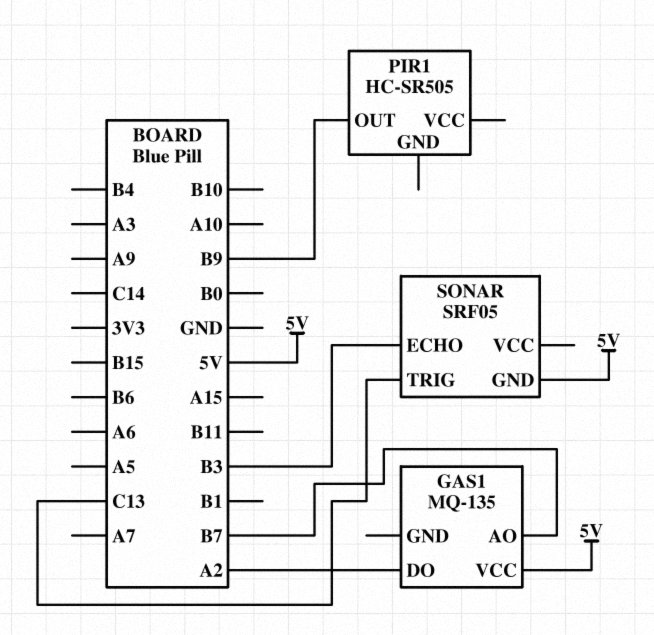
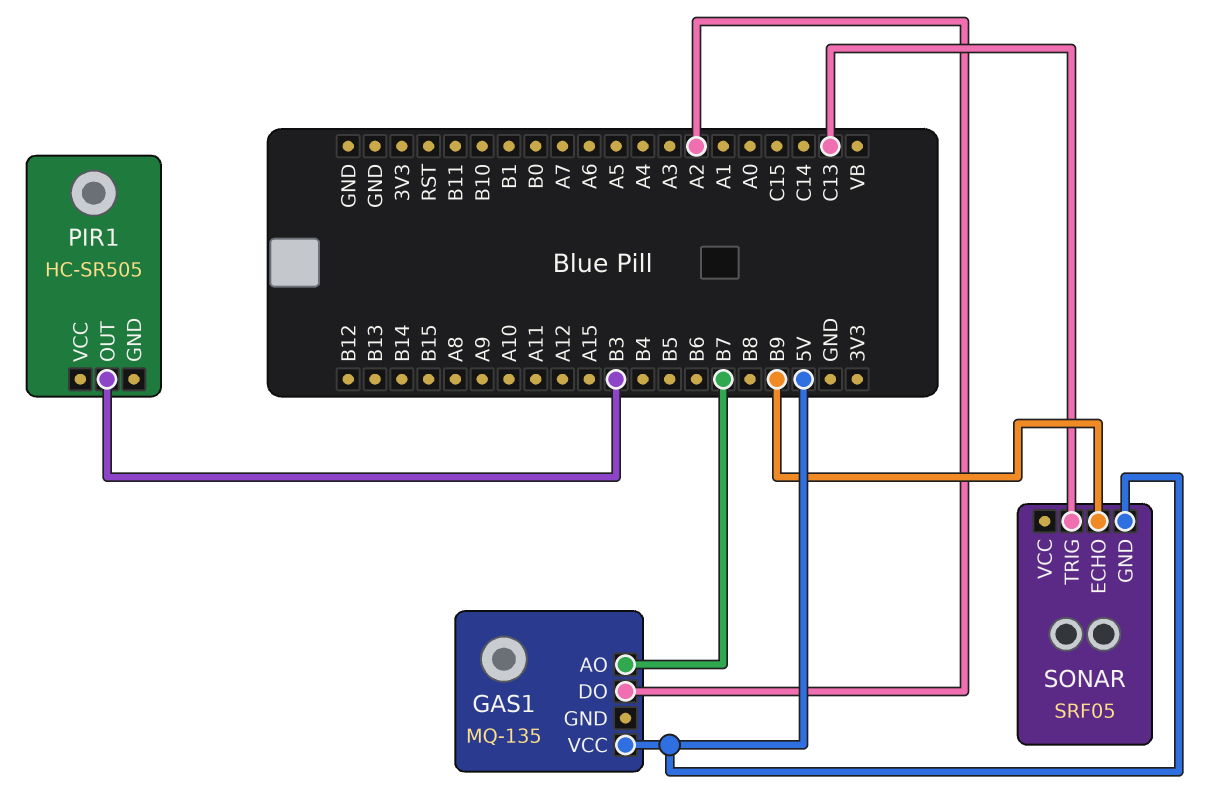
PIR1 pin OUT: B9 -> B3
SONAR pin ECHO: B3 -> B9

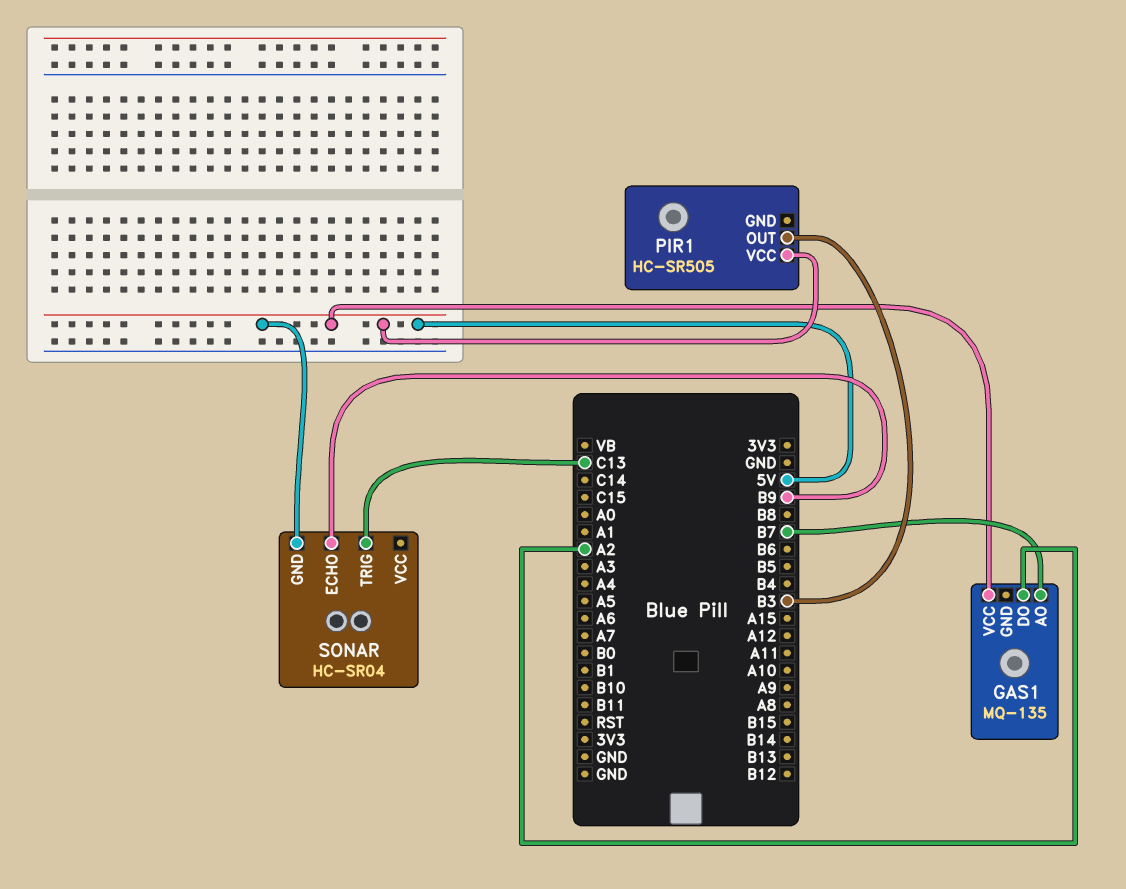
PIR1 pin VCC: none -> 5V
SONAR: SRF05 -> HC-SR04

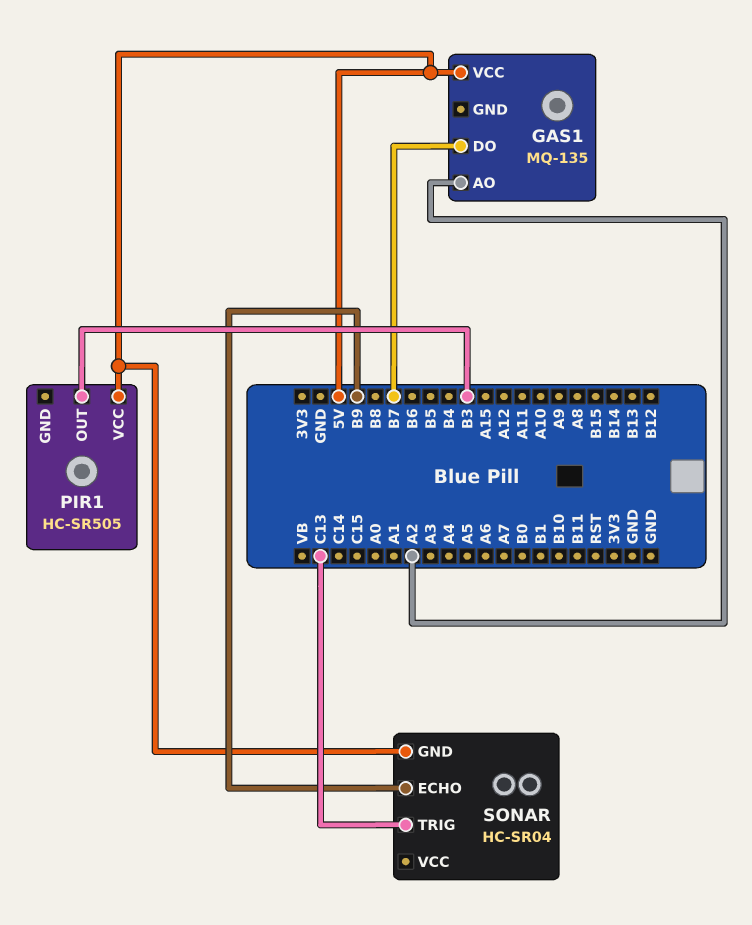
GAS1 pin AO: B7 -> A2
GAS1 pin DO: A2 -> B7

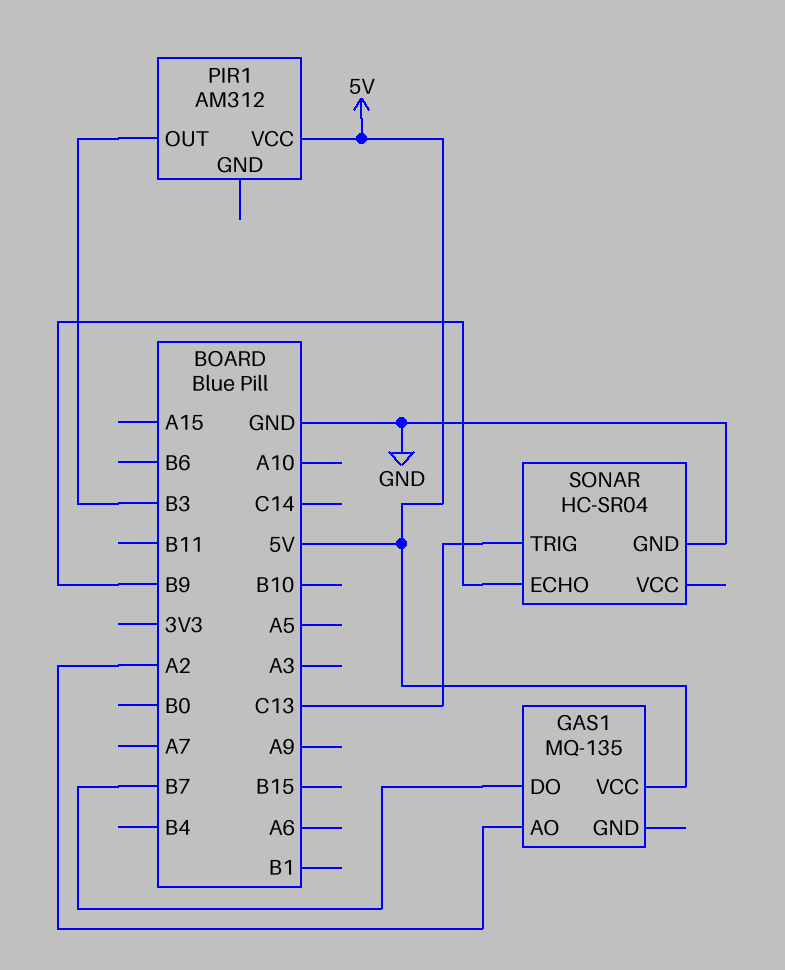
PIR1: HC-SR505 -> AM312
SONAR pin GND: 5V -> GND

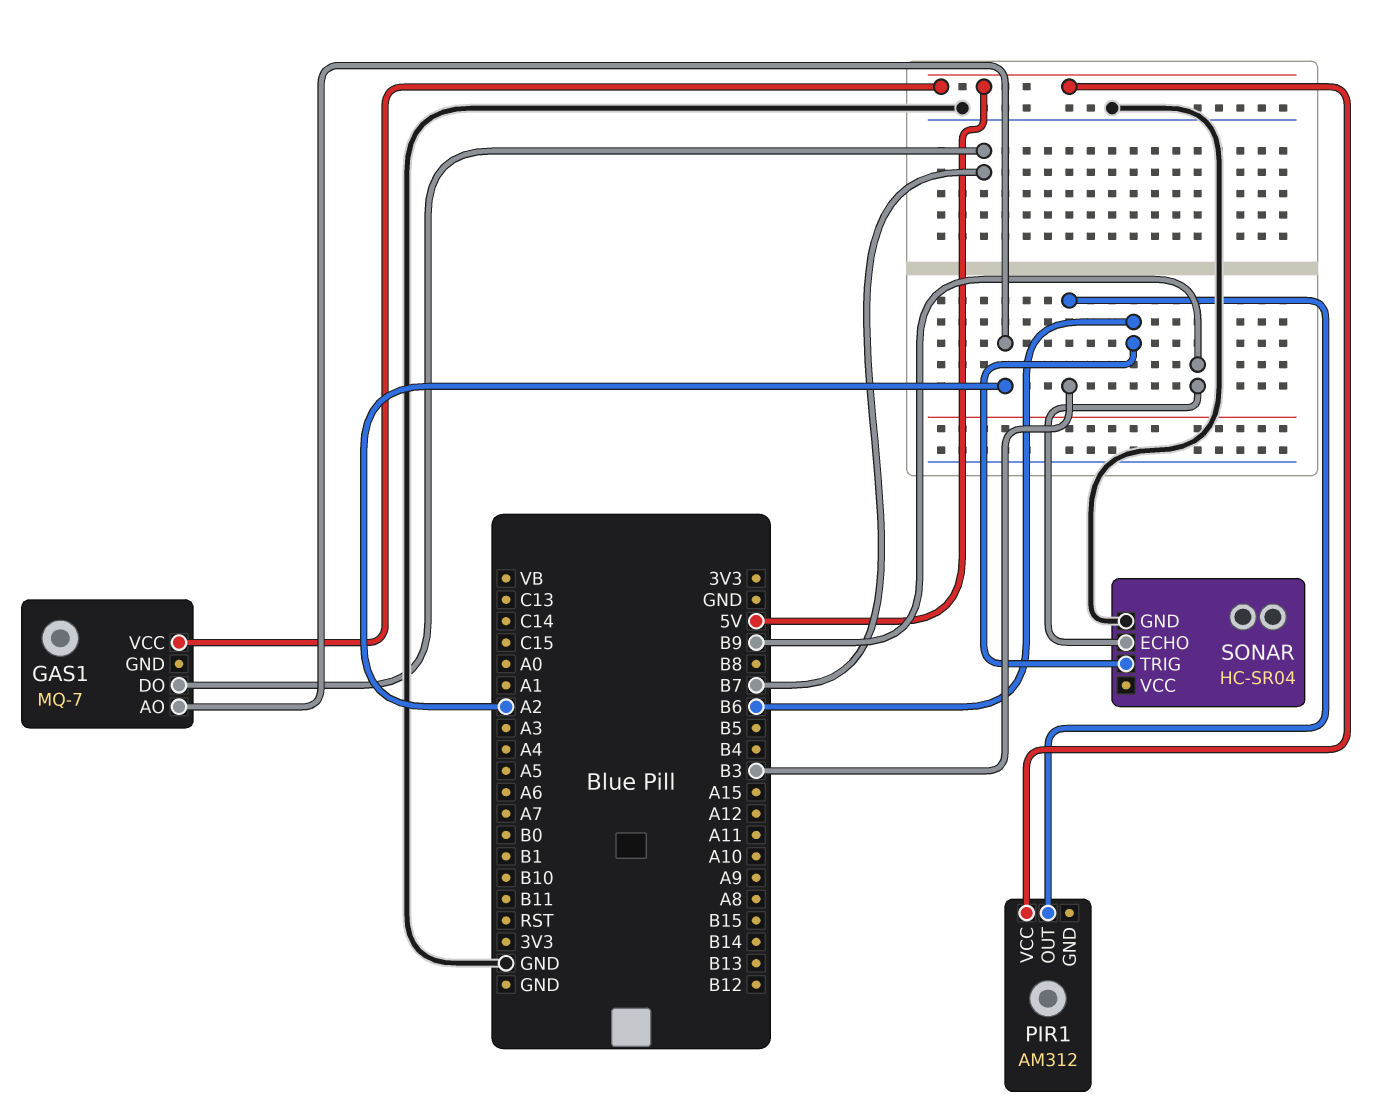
GAS1: MQ-135 -> MQ-7
SONAR pin TRIG: C13 -> B6

